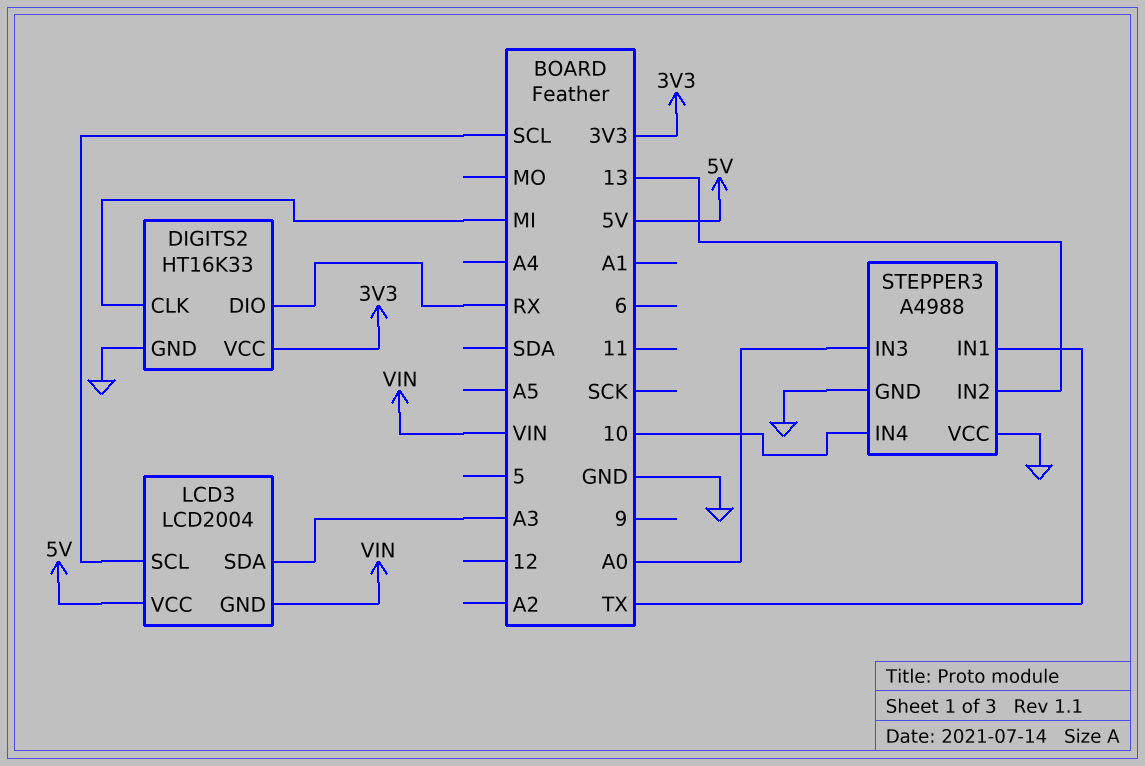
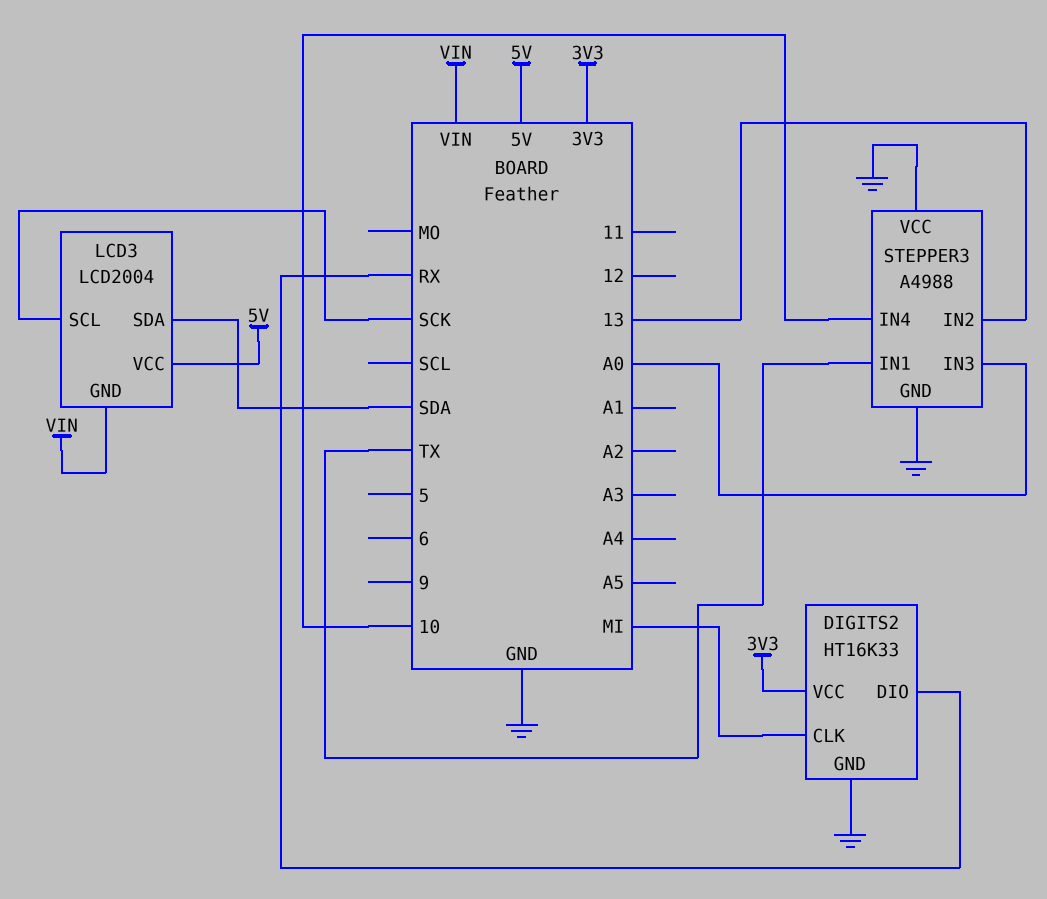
LCD3 pin SCL: SCL -> SCK
LCD3 pin SDA: A3 -> SDA

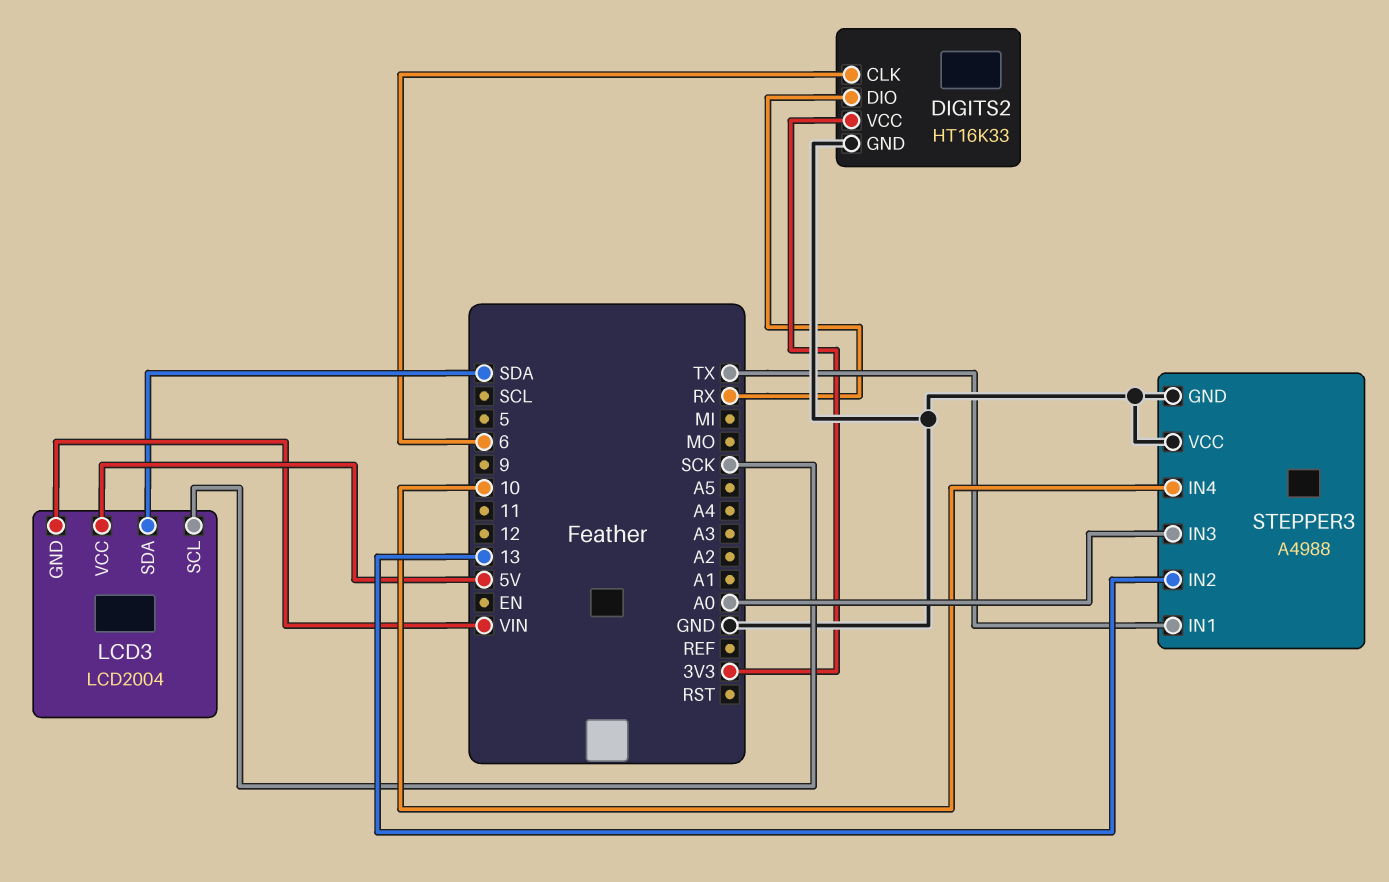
DIGITS2 pin CLK: MI -> 6

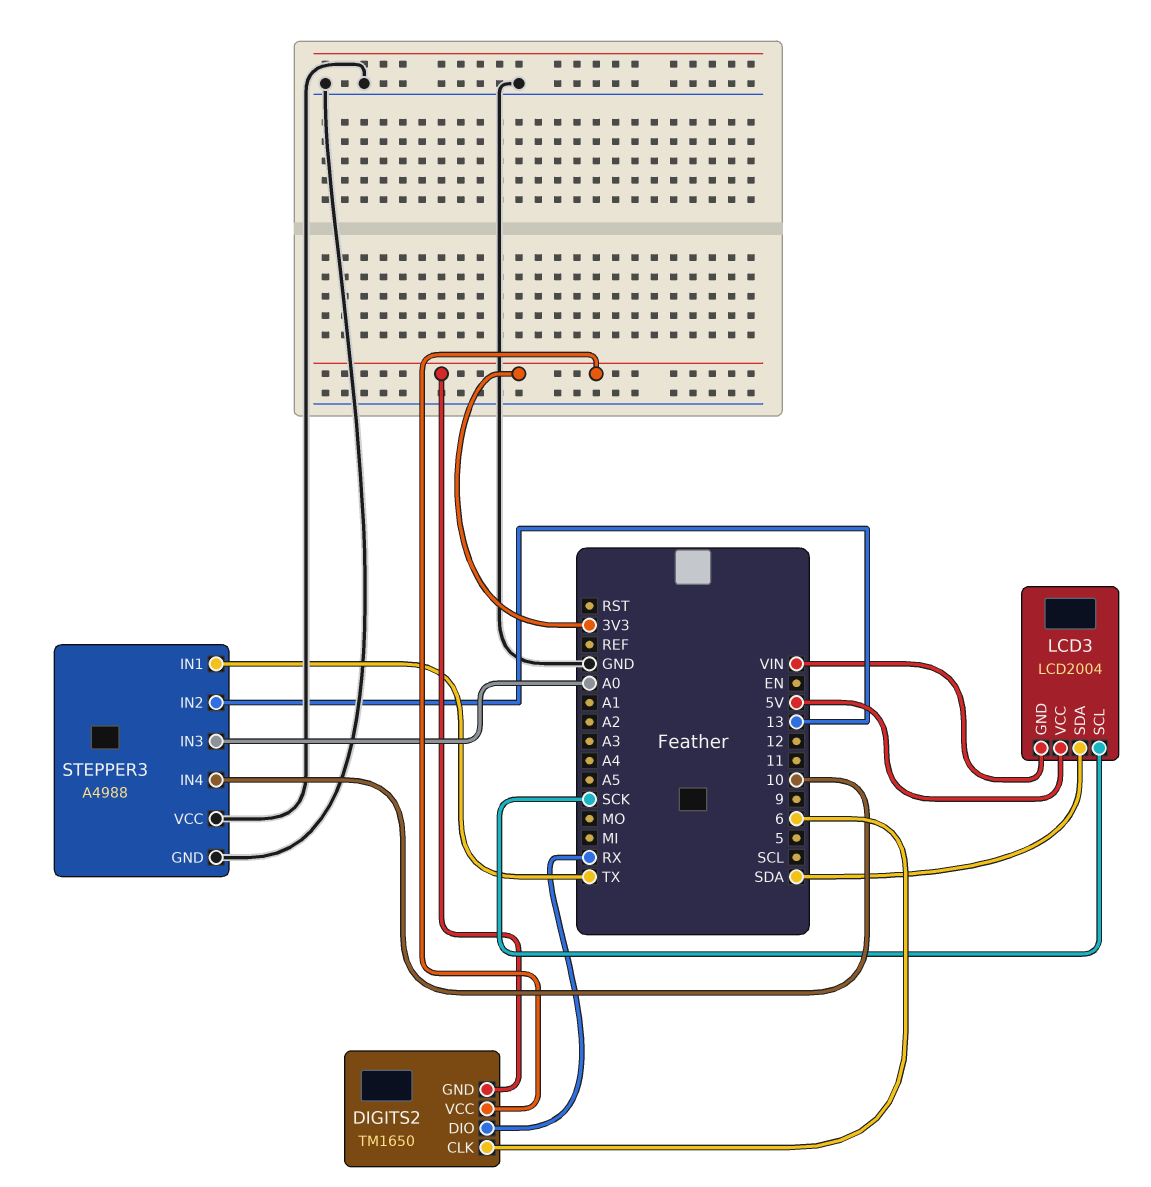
DIGITS2: HT16K33 -> TM1650
DIGITS2 pin GND: GND -> 3V3

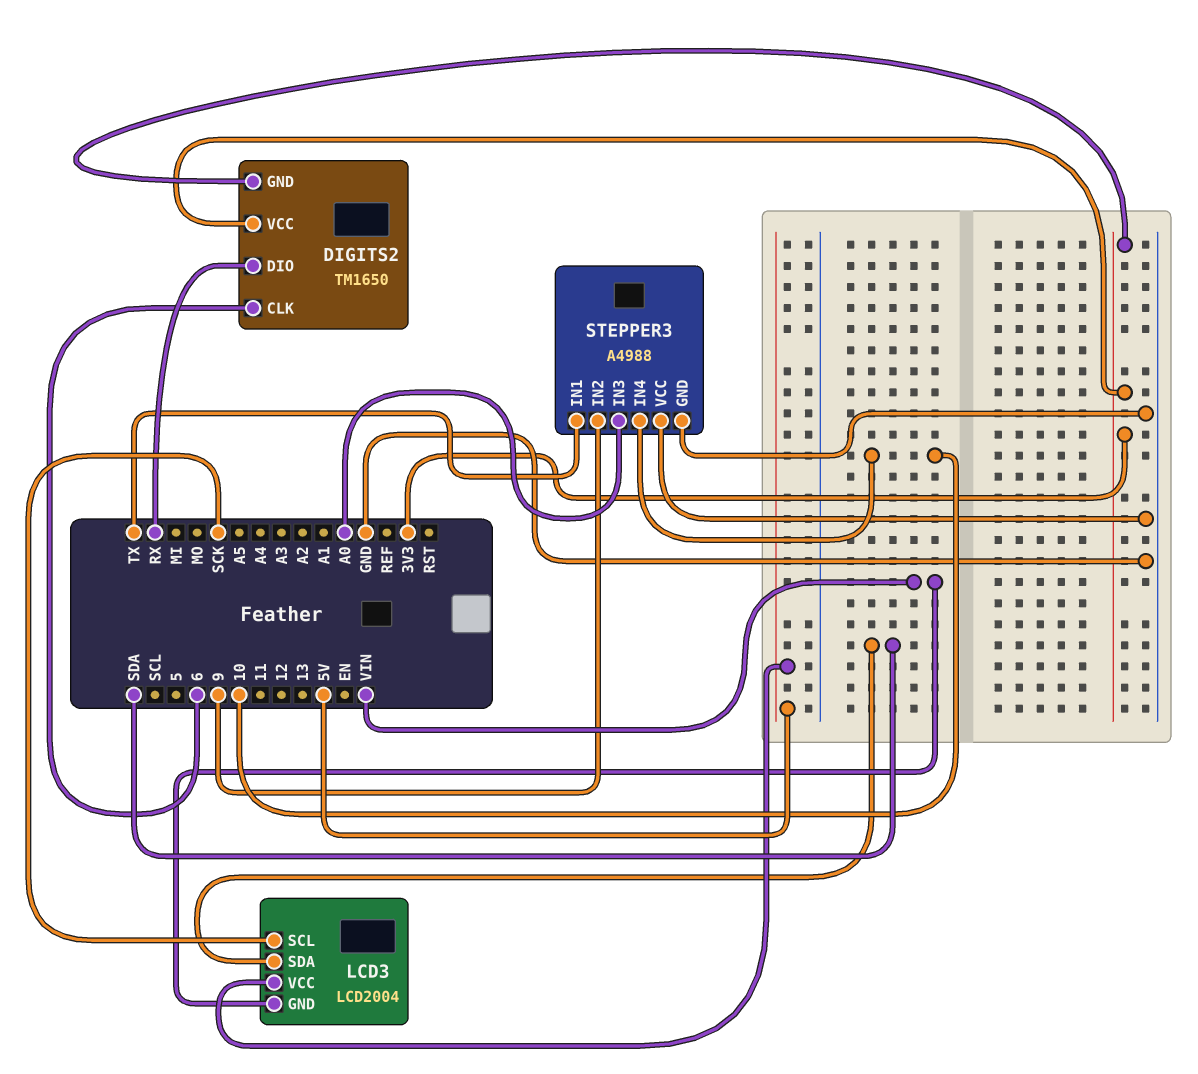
STEPPER3 pin IN2: 13 -> 9

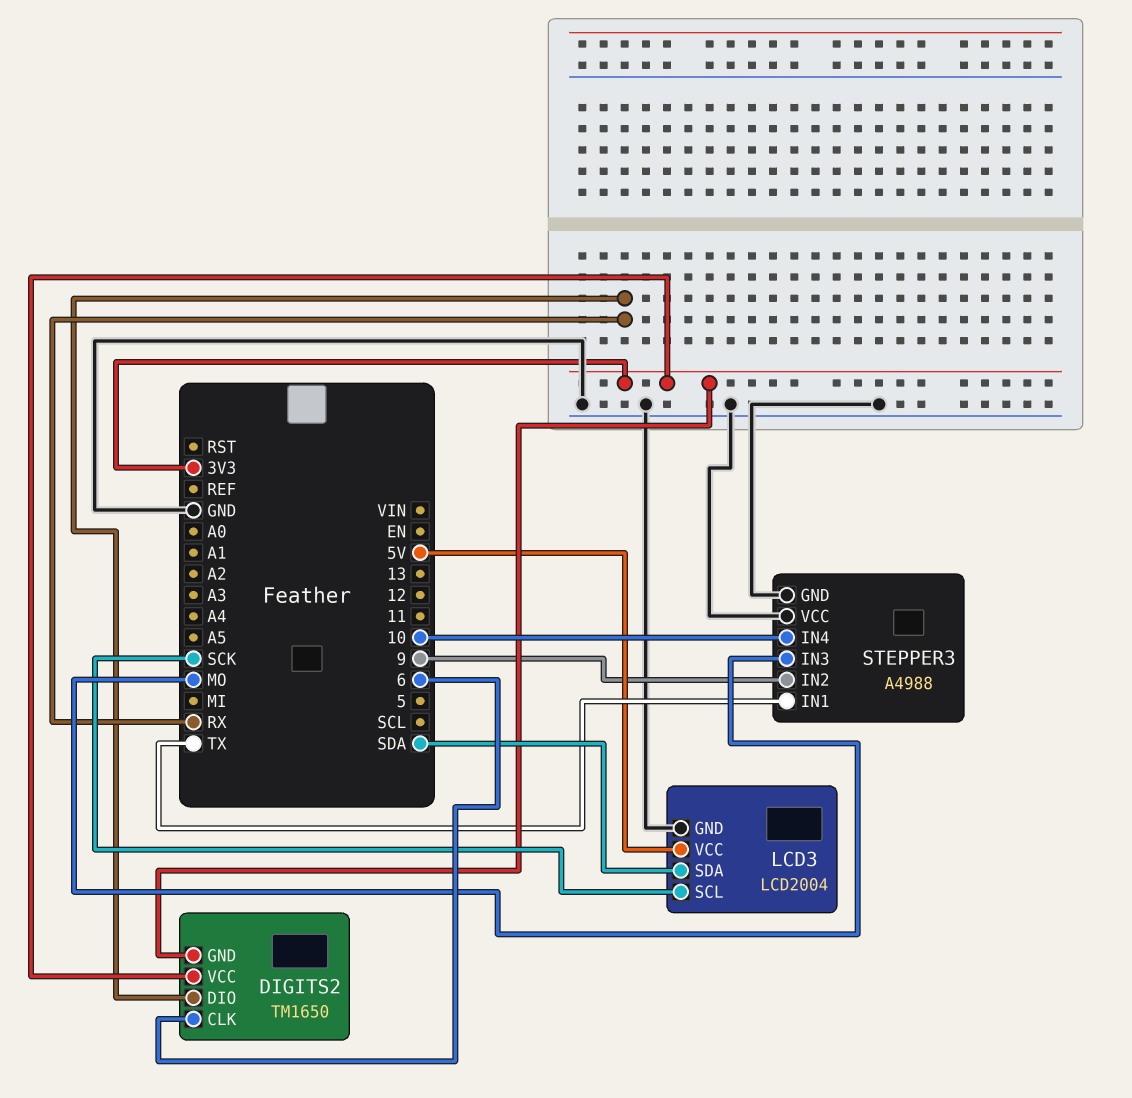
LCD3 pin GND: VIN -> GND
STEPPER3 pin IN3: A0 -> MO

